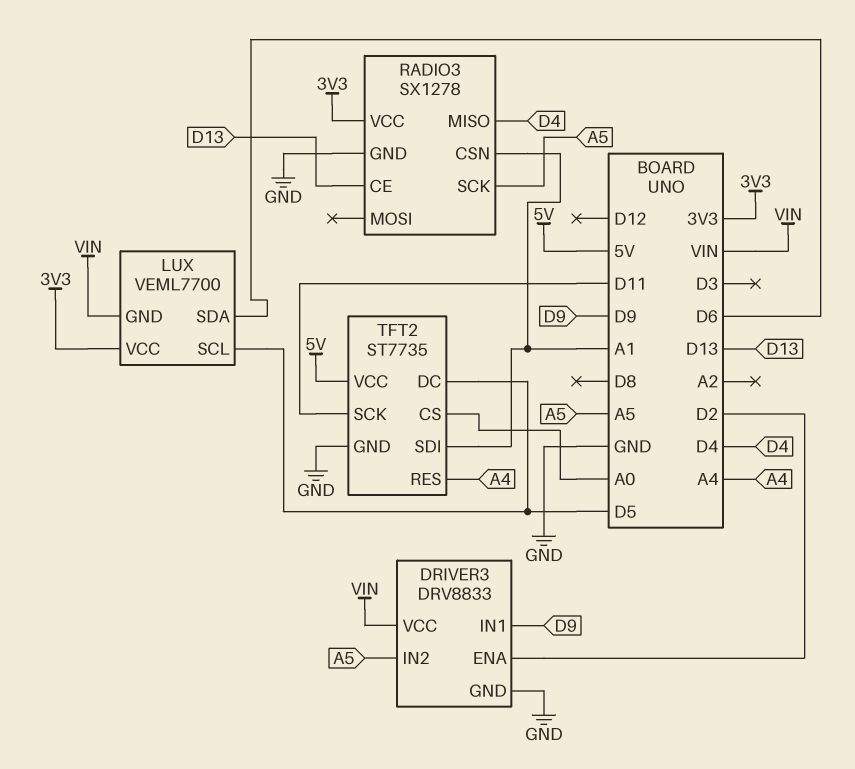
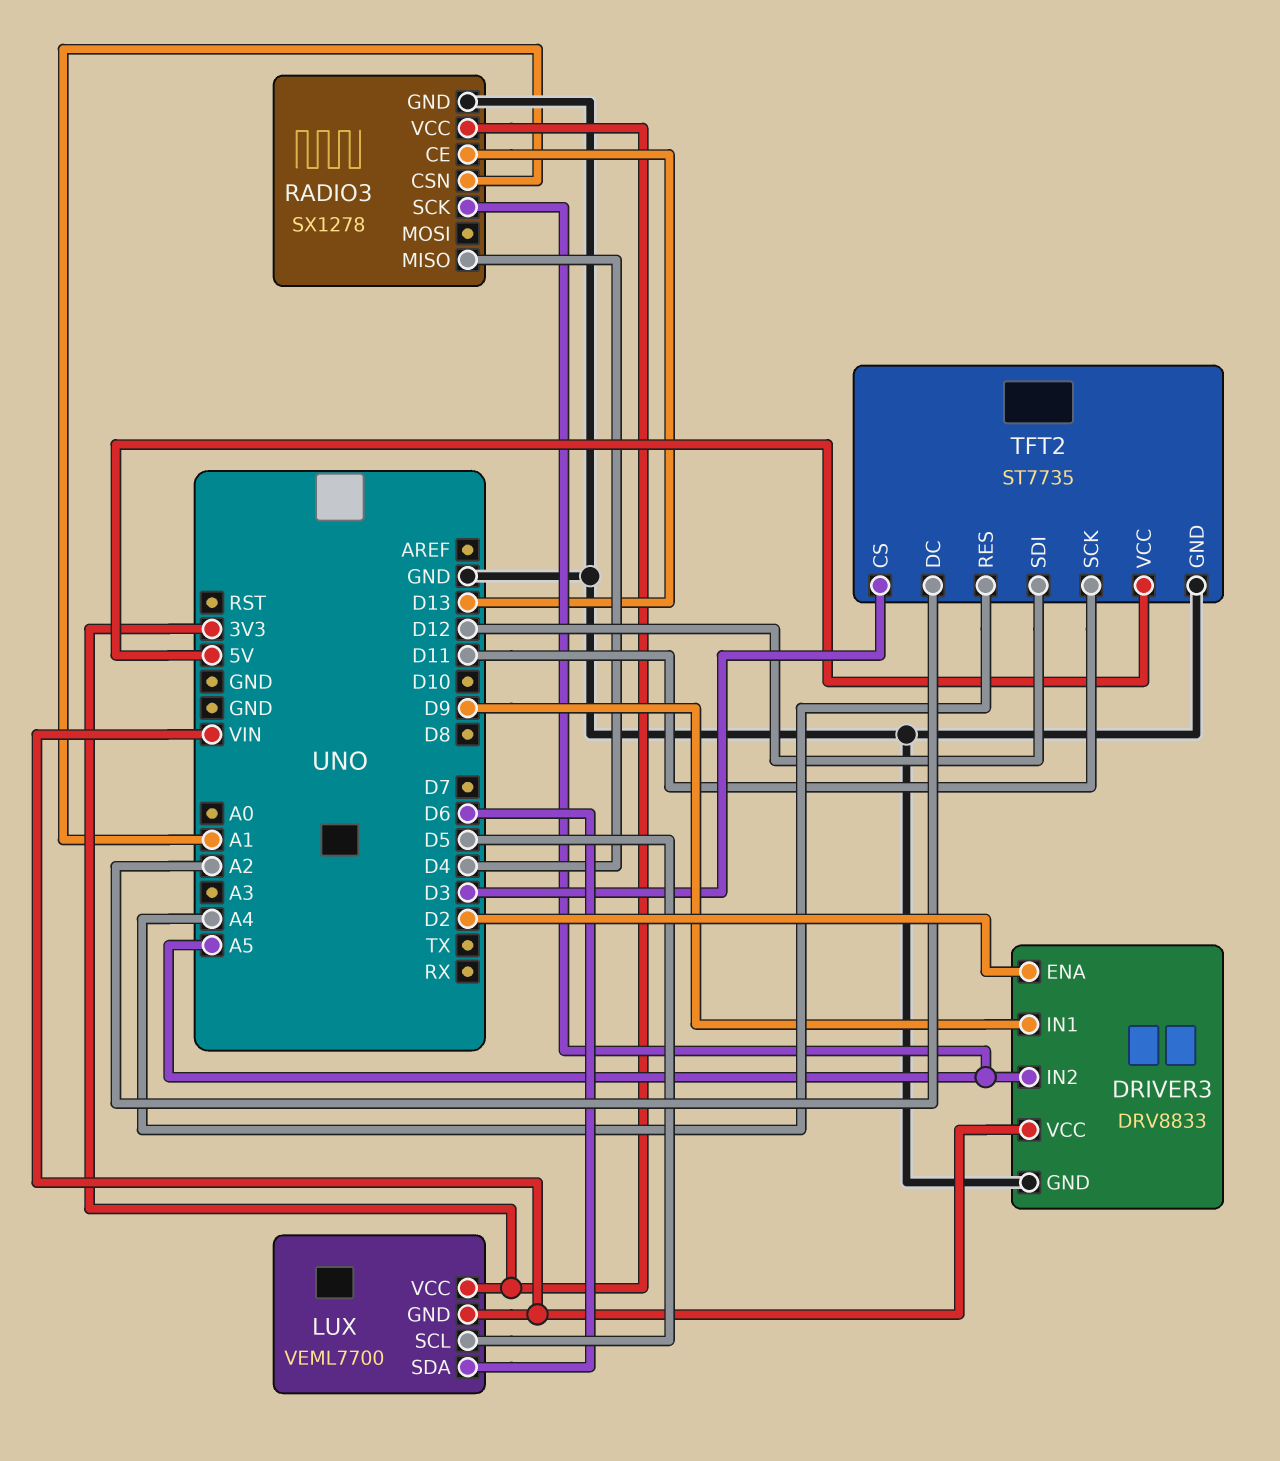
TFT2 pin CS: A0 -> D3
TFT2 pin DC: D5 -> A2
TFT2 pin SDI: A1 -> D12

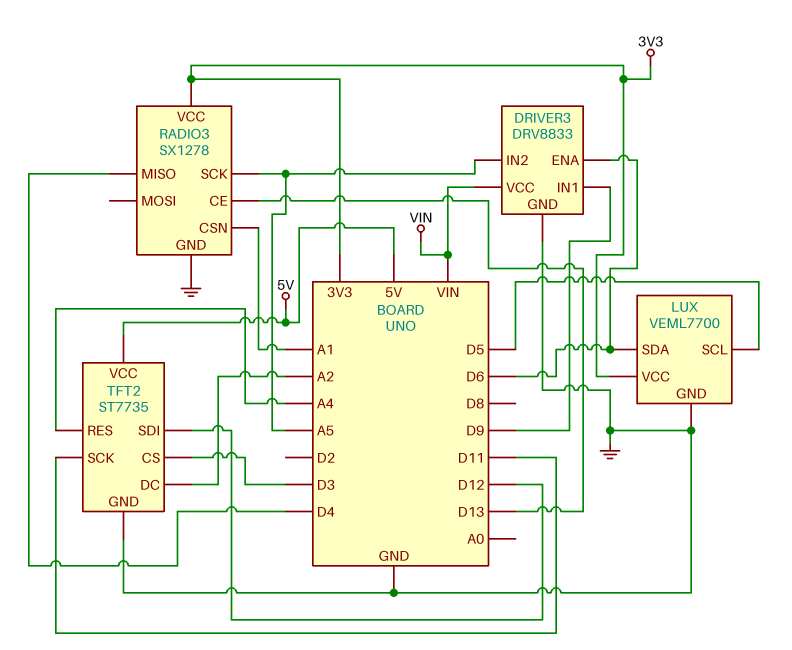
DRIVER3 pin ENA: D2 -> D6
LUX pin GND: VIN -> GND

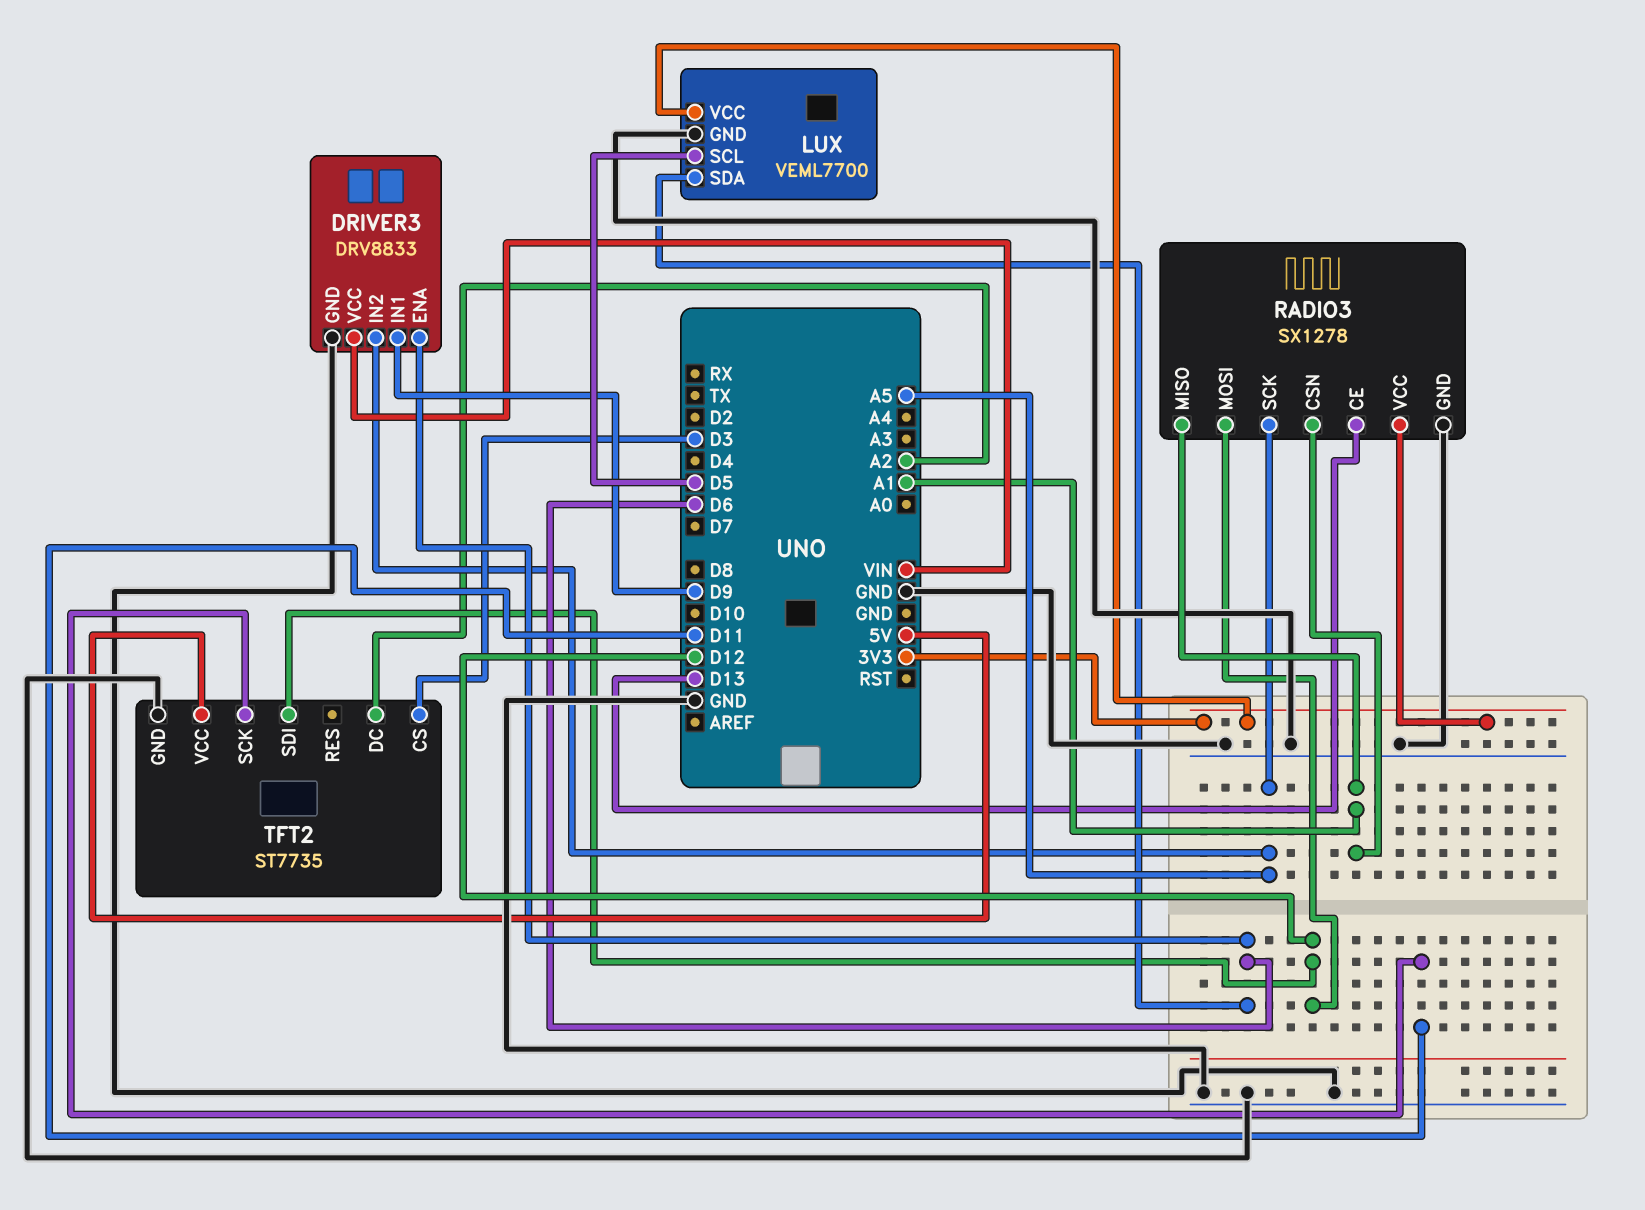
RADIO3 pin MISO: D4 -> A1
RADIO3 pin MOSI: none -> D12
TFT2 pin RES: A4 -> none

